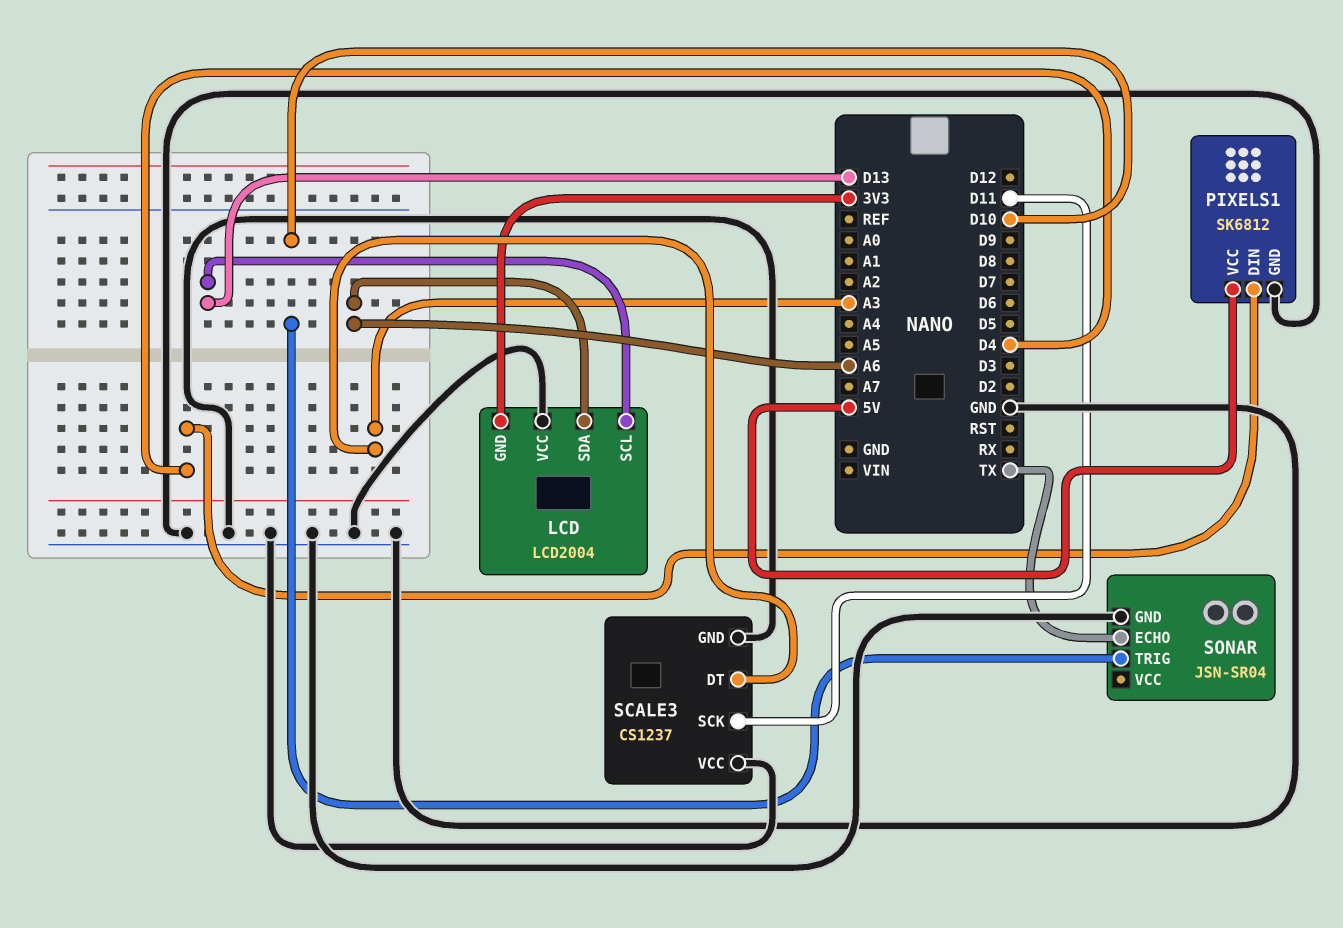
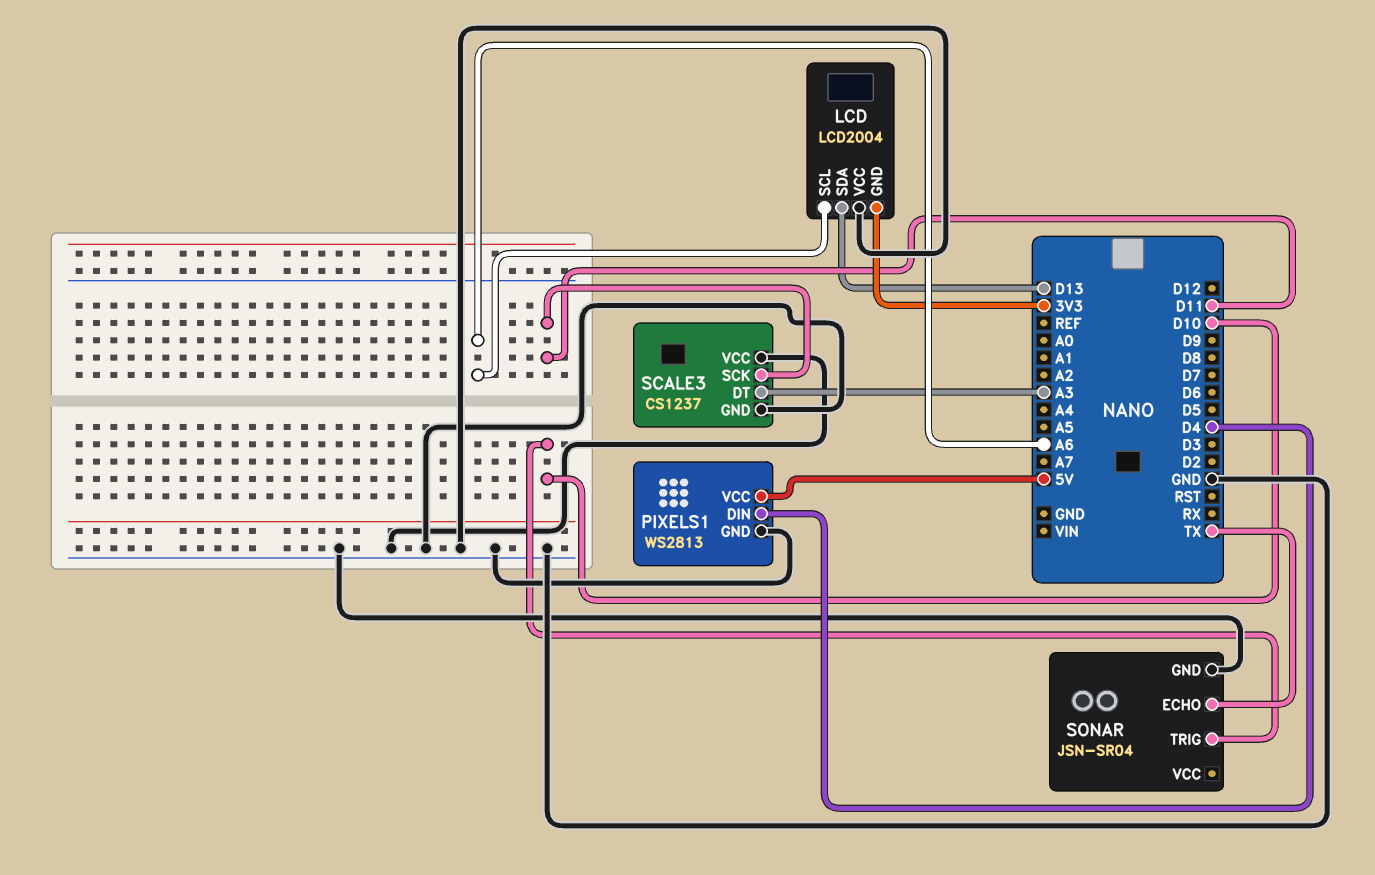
LCD pin SCL: D13 -> A6
LCD pin SDA: A6 -> D13
PIXELS1: SK6812 -> WS2813

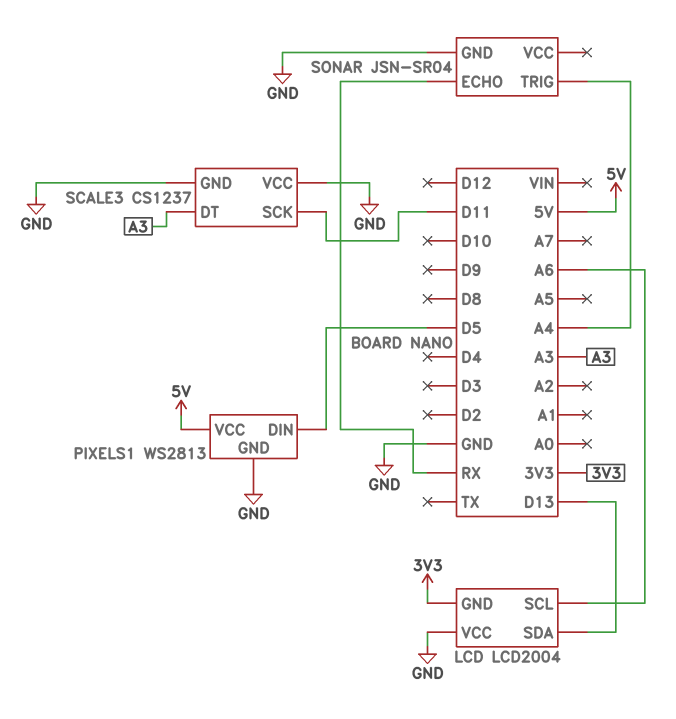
PIXELS1 pin DIN: D4 -> D5
SONAR pin ECHO: TX -> RX
SONAR pin TRIG: D10 -> A4

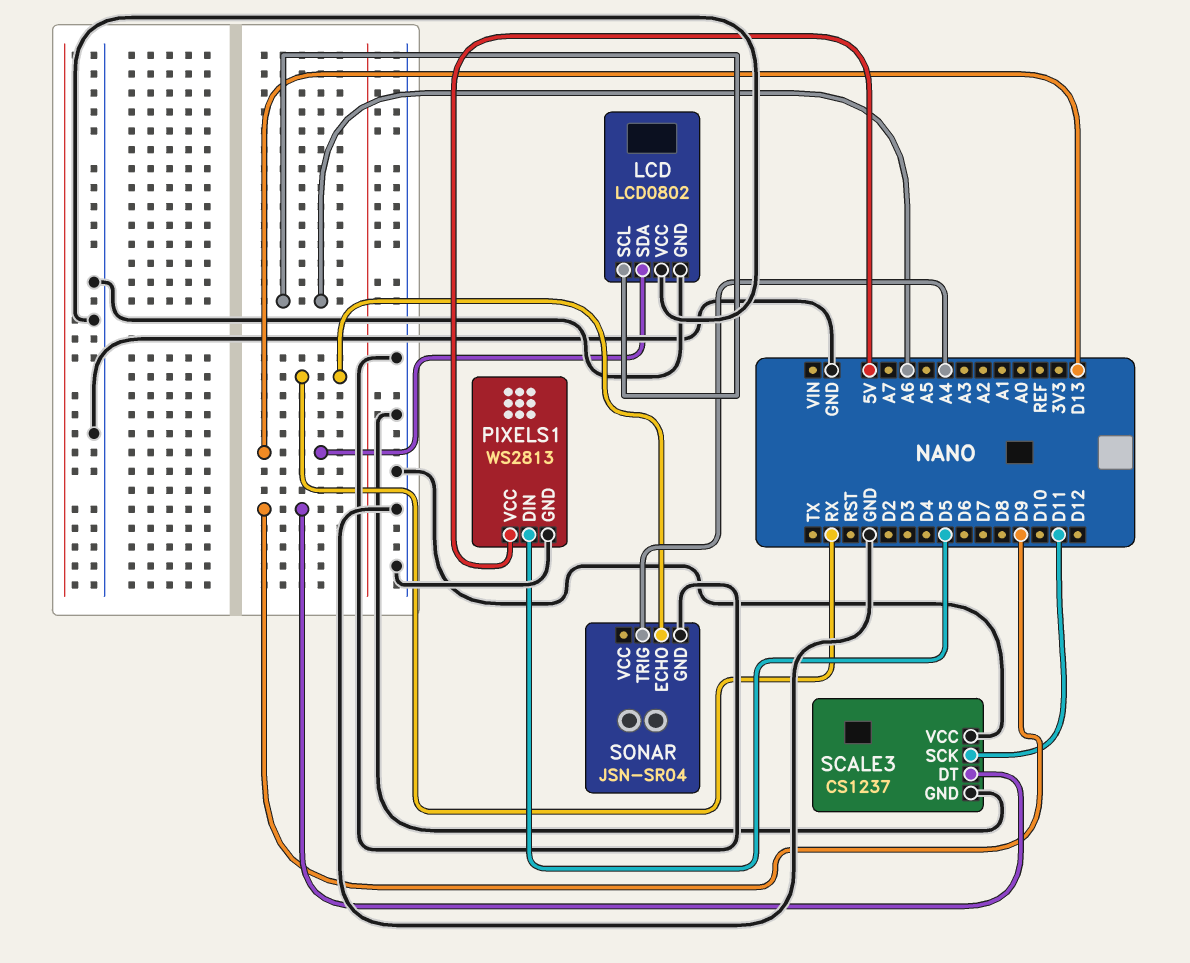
LCD: LCD2004 -> LCD0802
LCD pin GND: 3V3 -> GND
SCALE3 pin DT: A3 -> D9

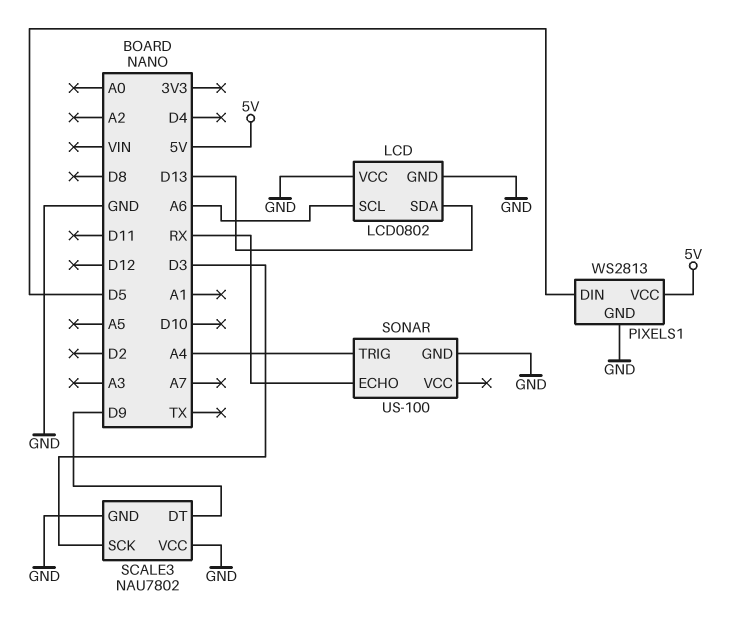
SCALE3: CS1237 -> NAU7802
SCALE3 pin SCK: D11 -> D3
SONAR: JSN-SR04 -> US-100

